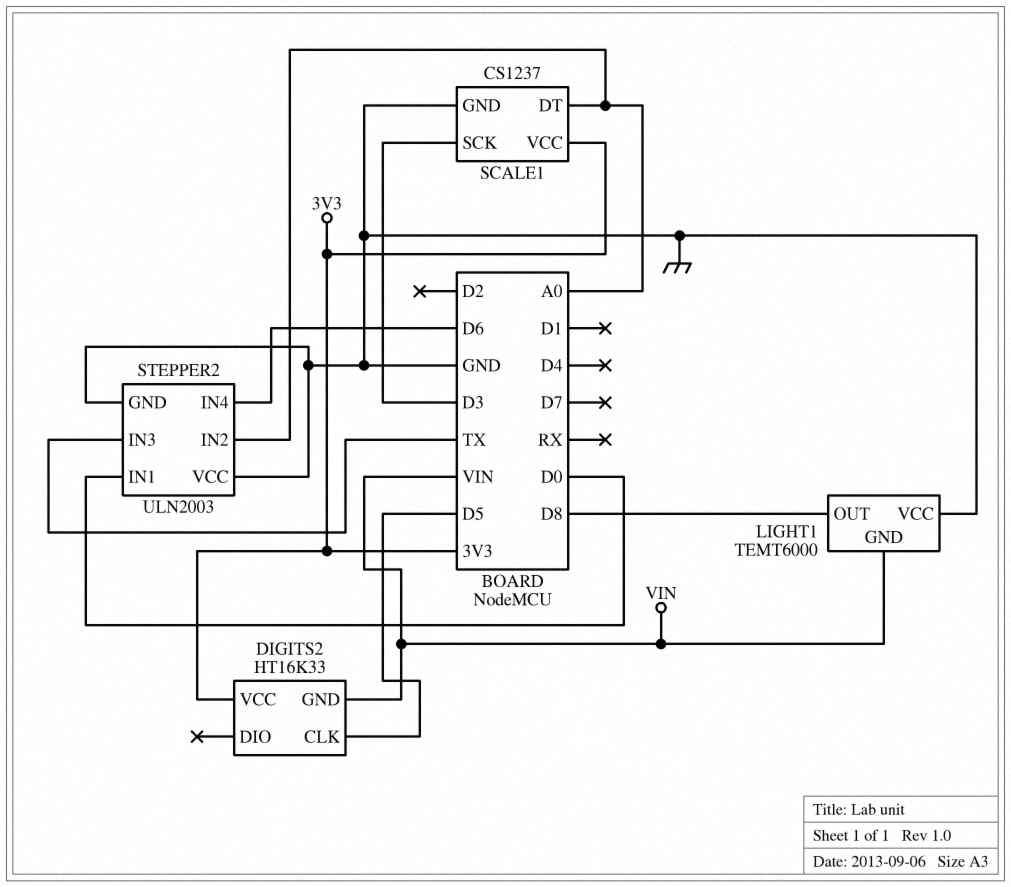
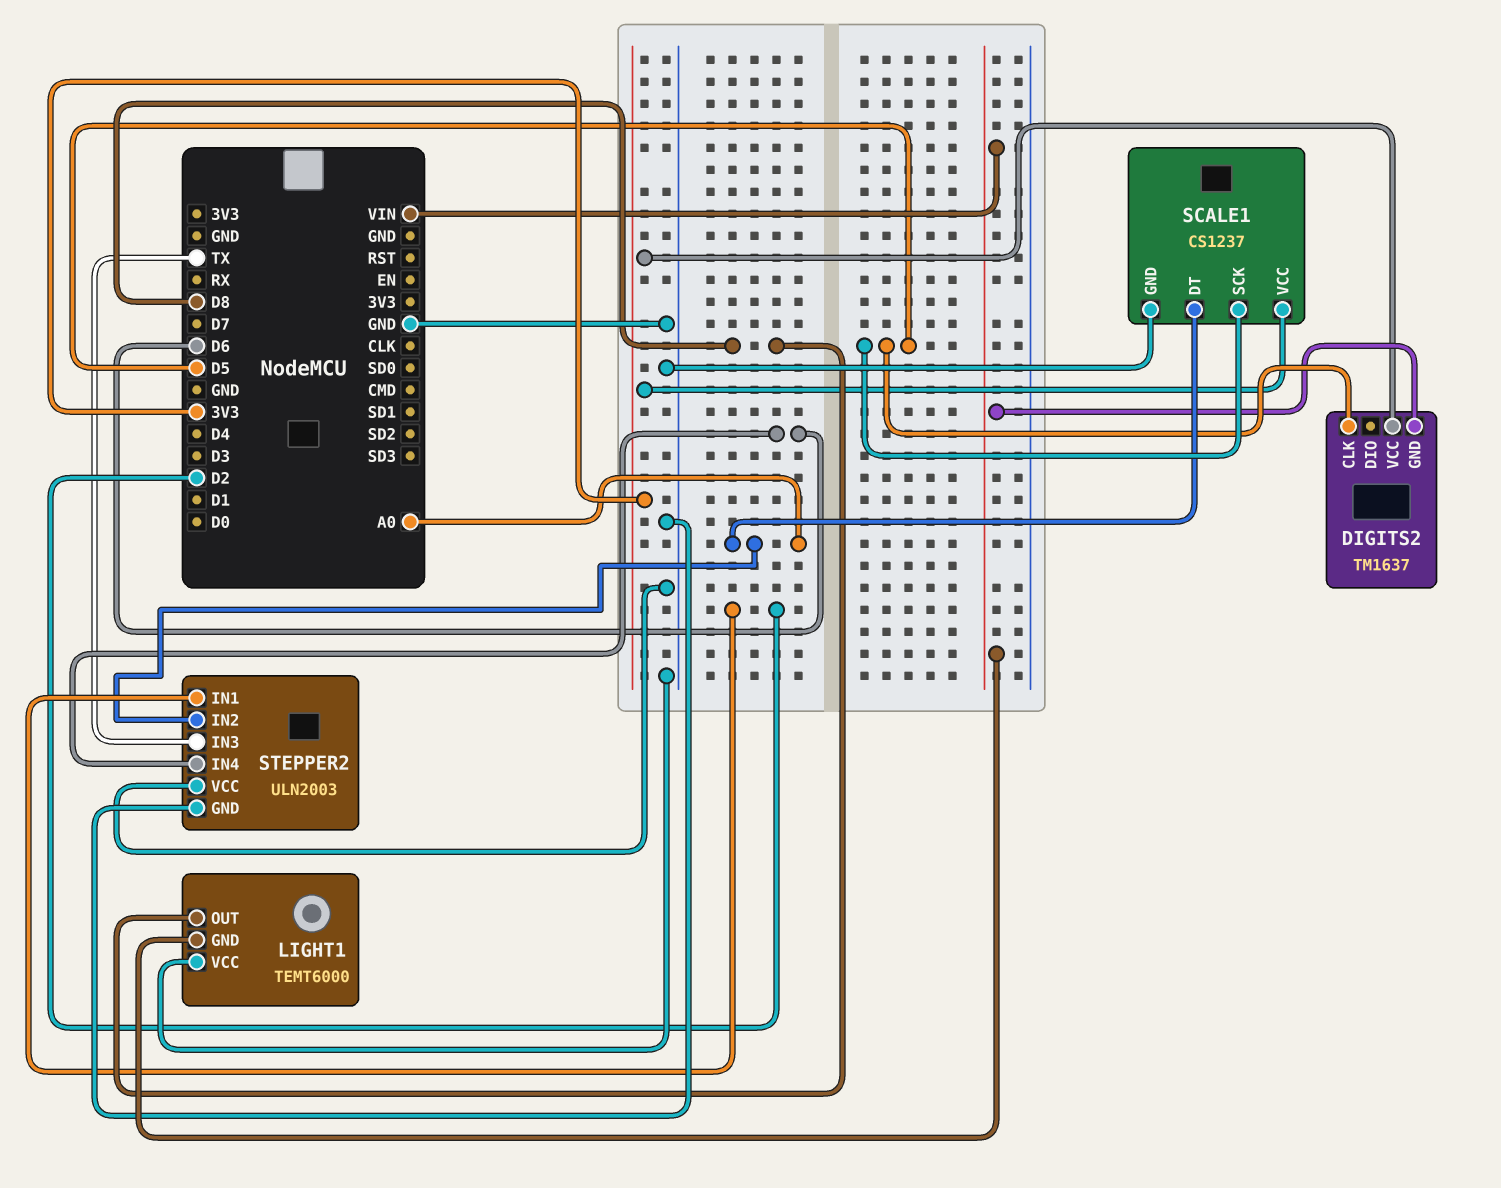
DIGITS2: HT16K33 -> TM1637
SCALE1 pin SCK: D3 -> D5
STEPPER2 pin IN1: D0 -> D2

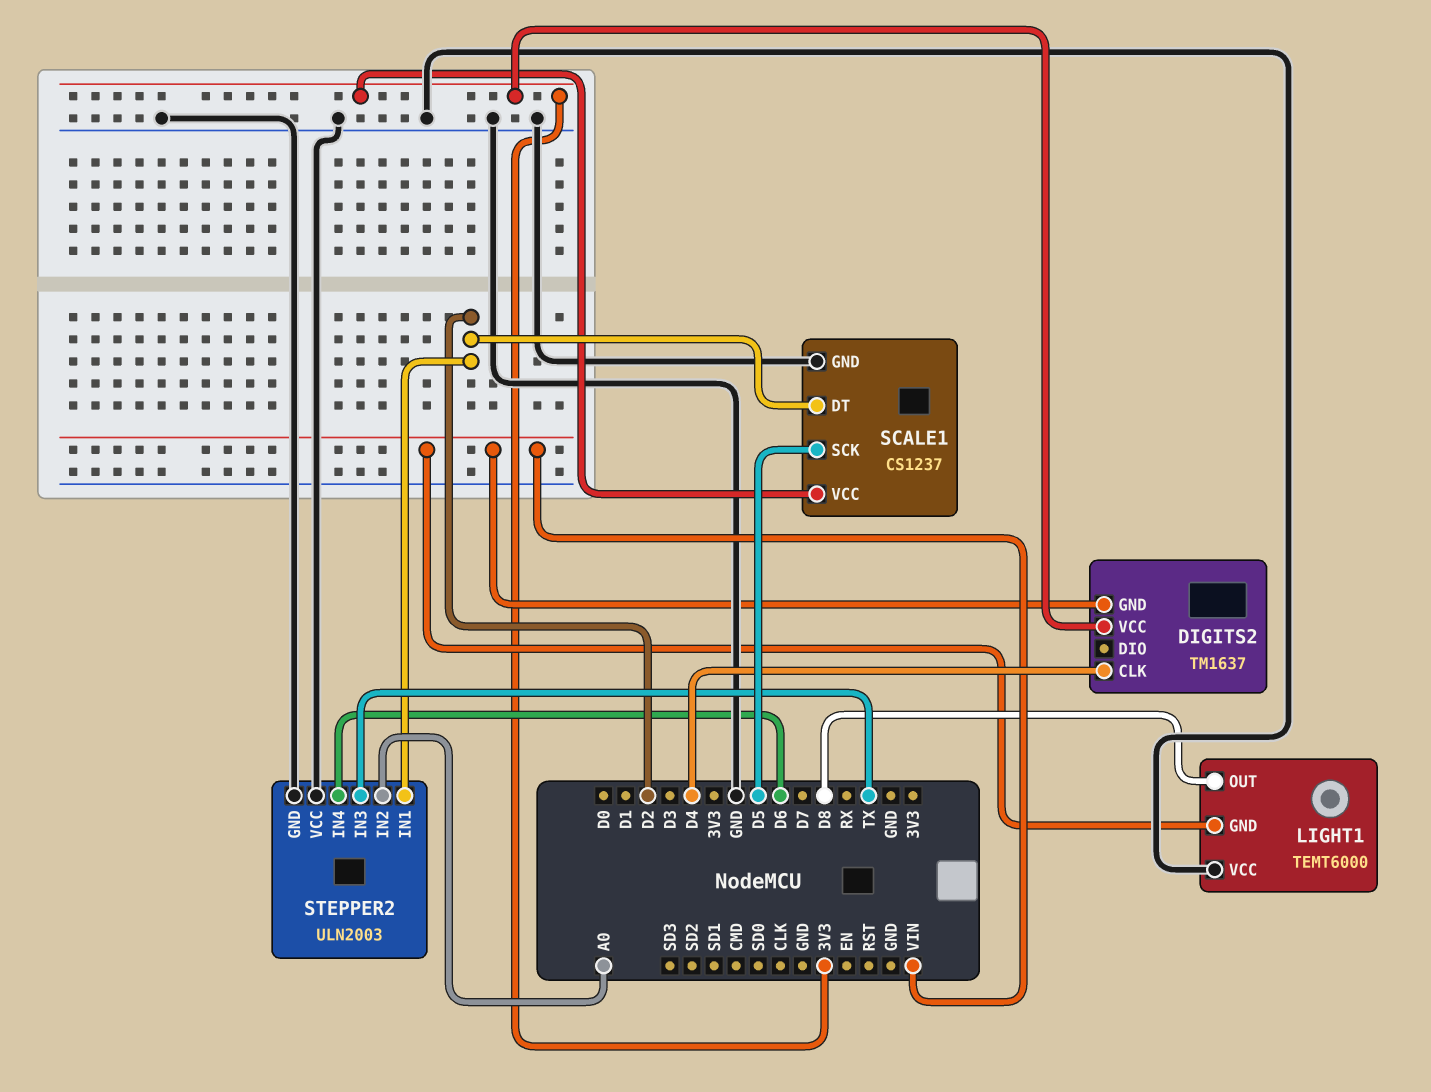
DIGITS2 pin CLK: D5 -> D4
SCALE1 pin DT: A0 -> D2

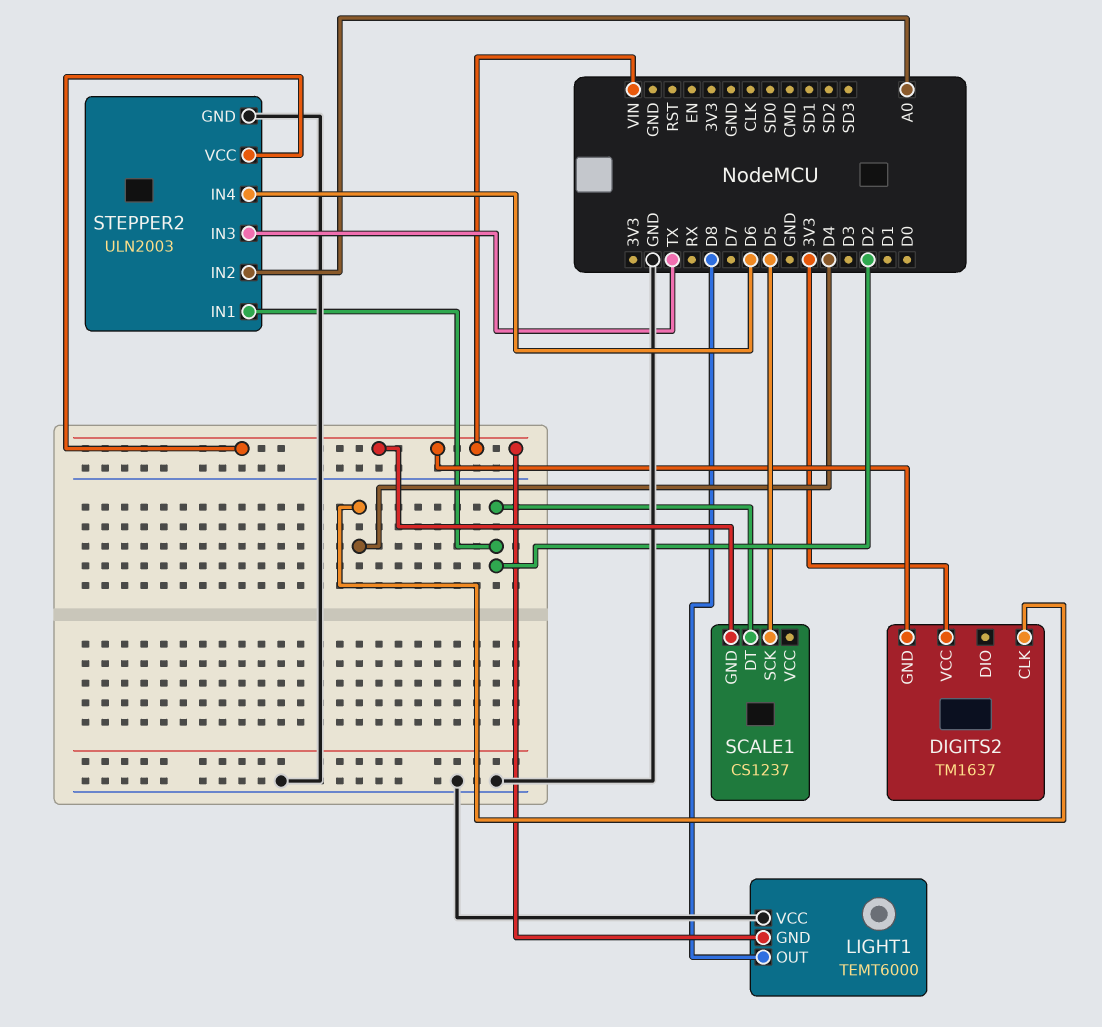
SCALE1 pin GND: GND -> VIN
SCALE1 pin VCC: 3V3 -> none
STEPPER2 pin VCC: GND -> VIN

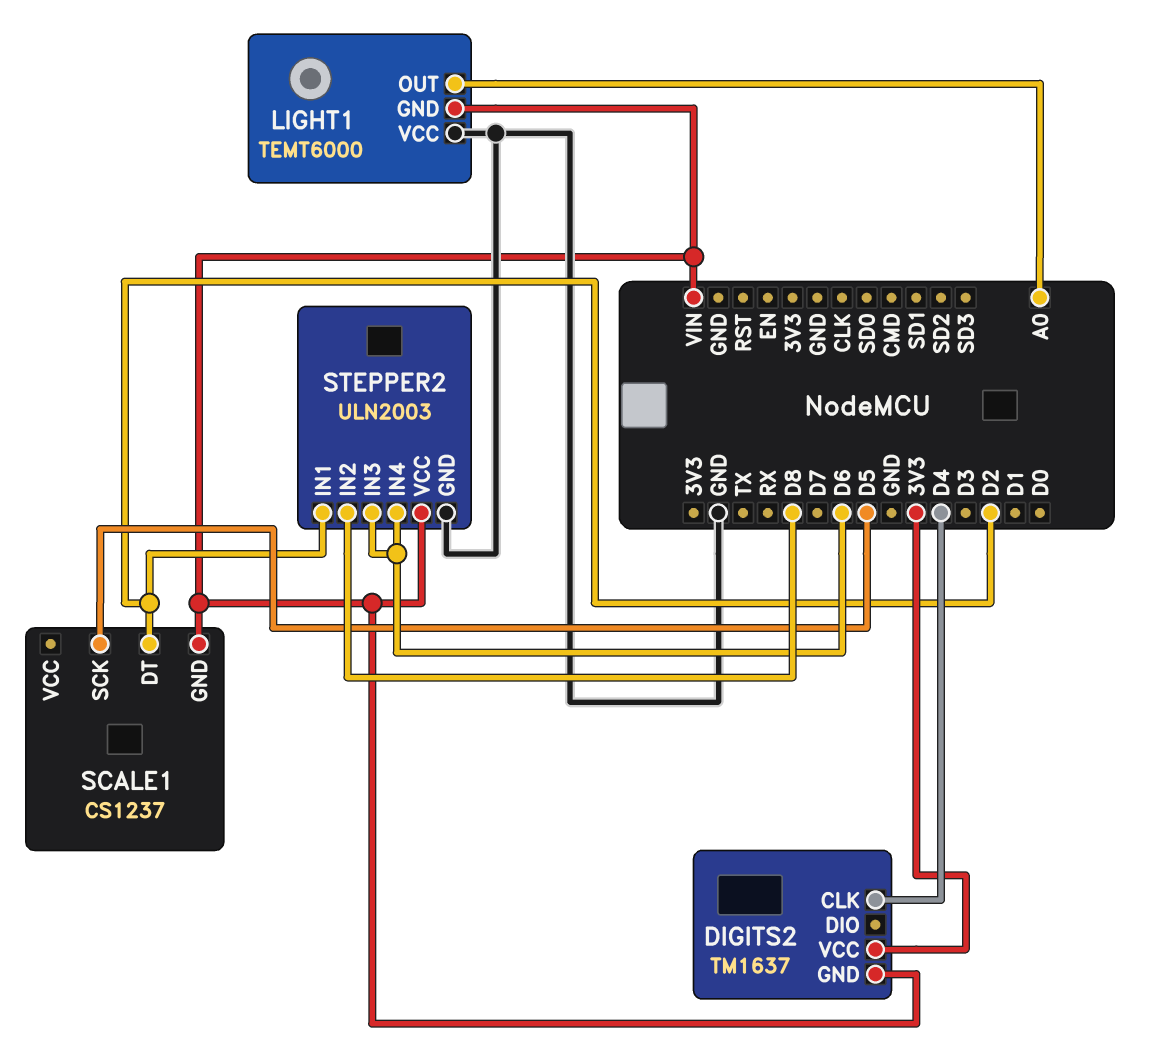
LIGHT1 pin OUT: D8 -> A0
STEPPER2 pin IN2: A0 -> D8
STEPPER2 pin IN3: TX -> D6

